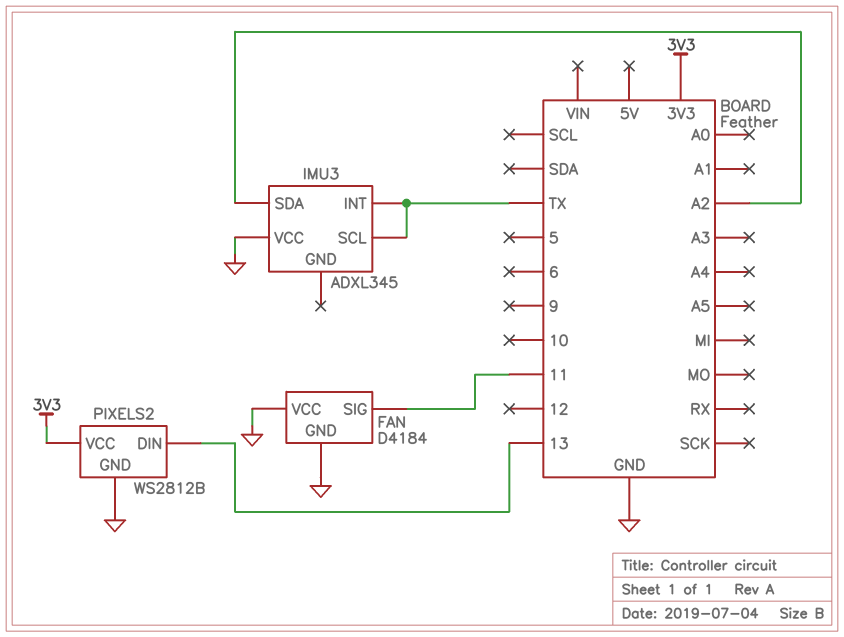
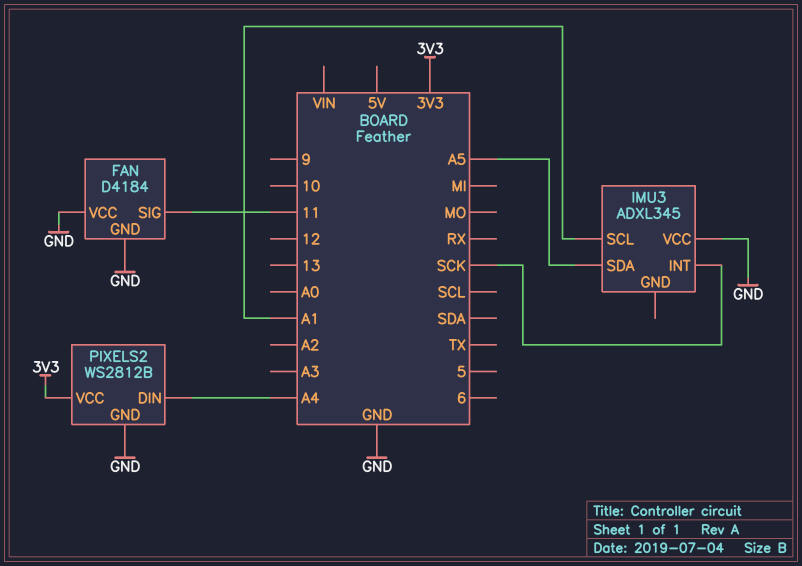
IMU3 pin INT: TX -> SCK
IMU3 pin SCL: TX -> A1
IMU3 pin SDA: A2 -> A5
PIXELS2 pin DIN: 13 -> A4

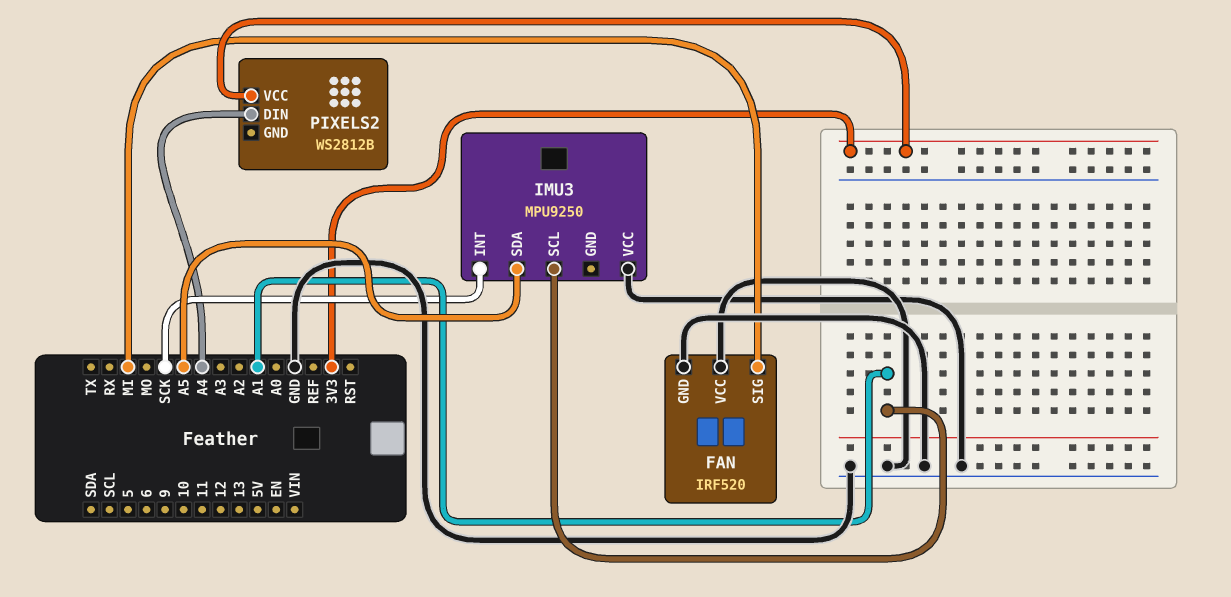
FAN: D4184 -> IRF520
FAN pin SIG: 11 -> MI
IMU3: ADXL345 -> MPU9250
PIXELS2 pin GND: GND -> none

